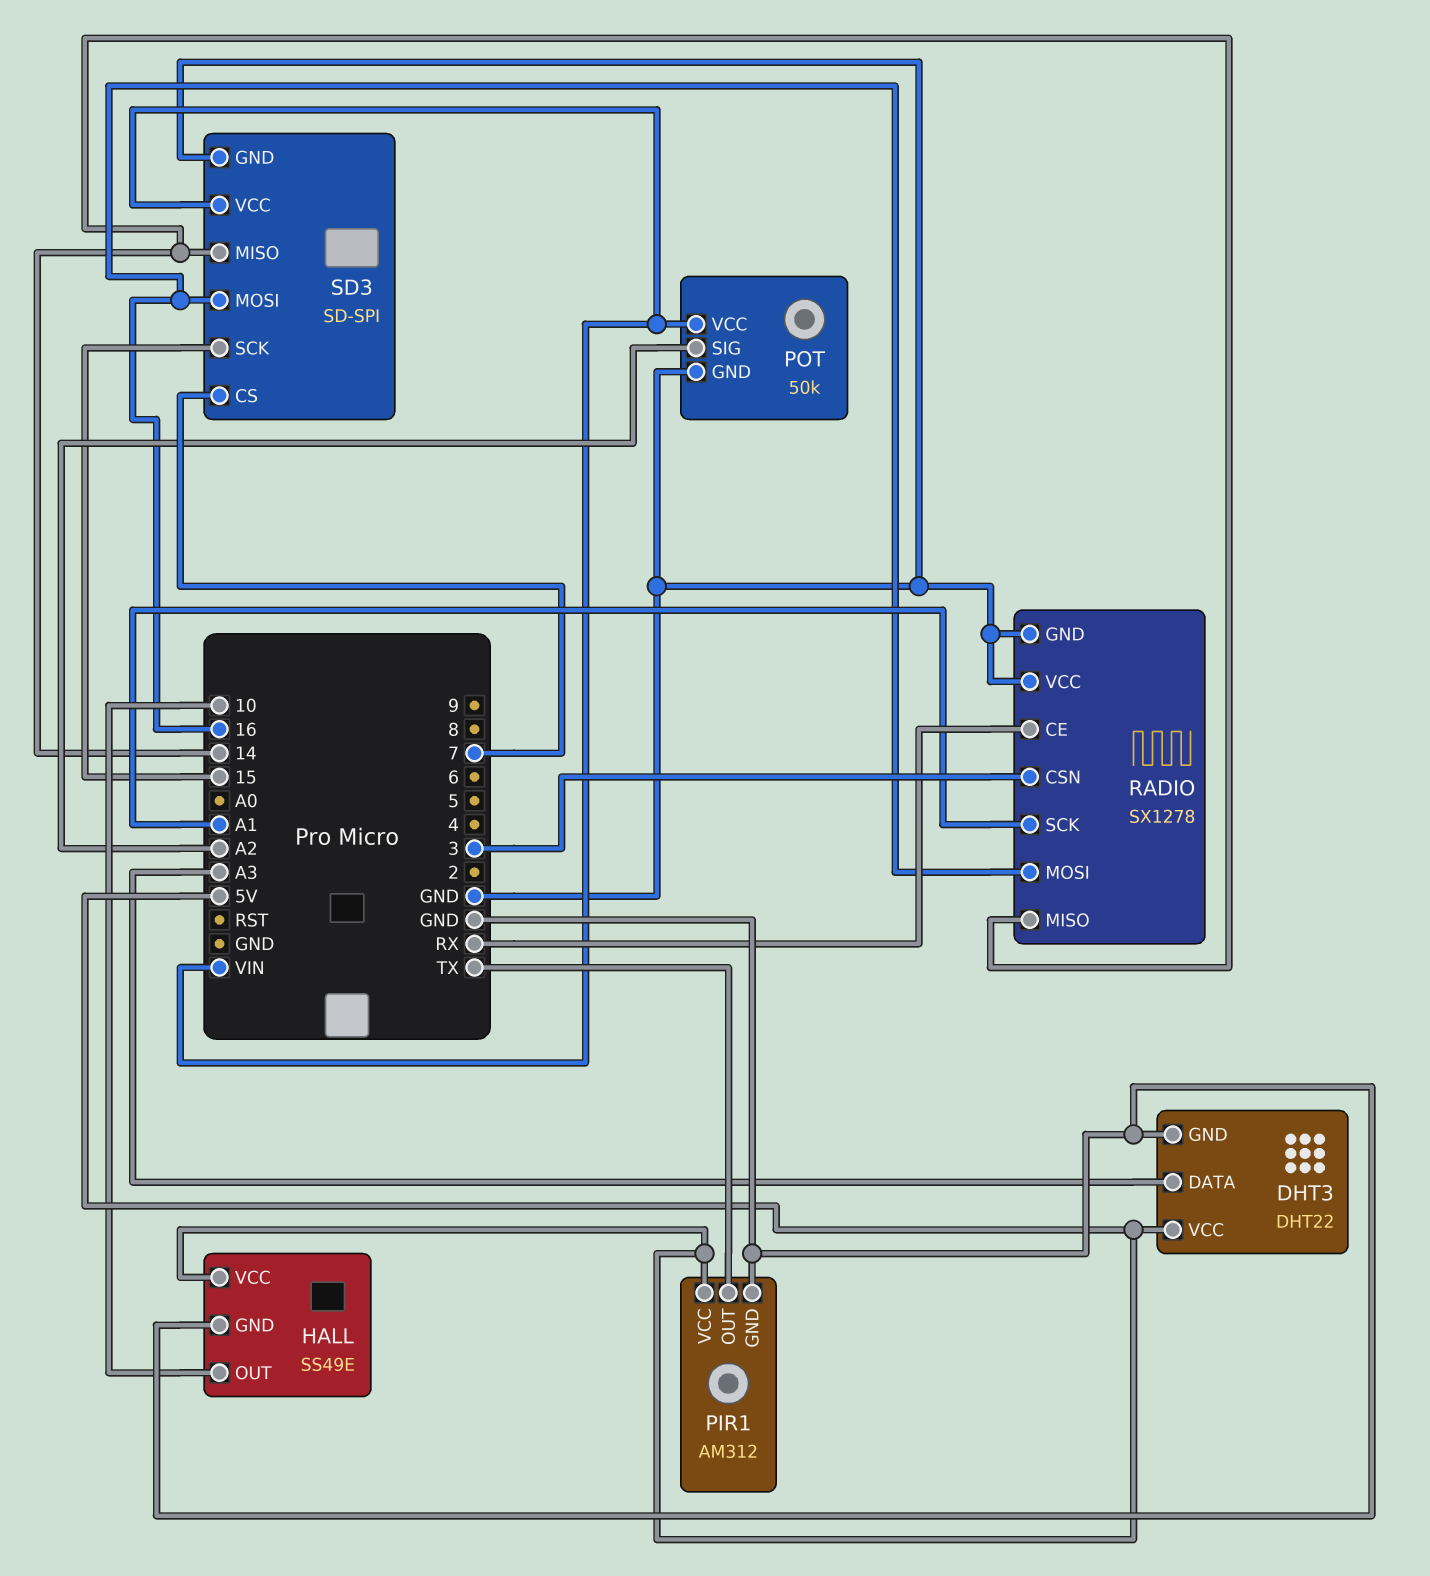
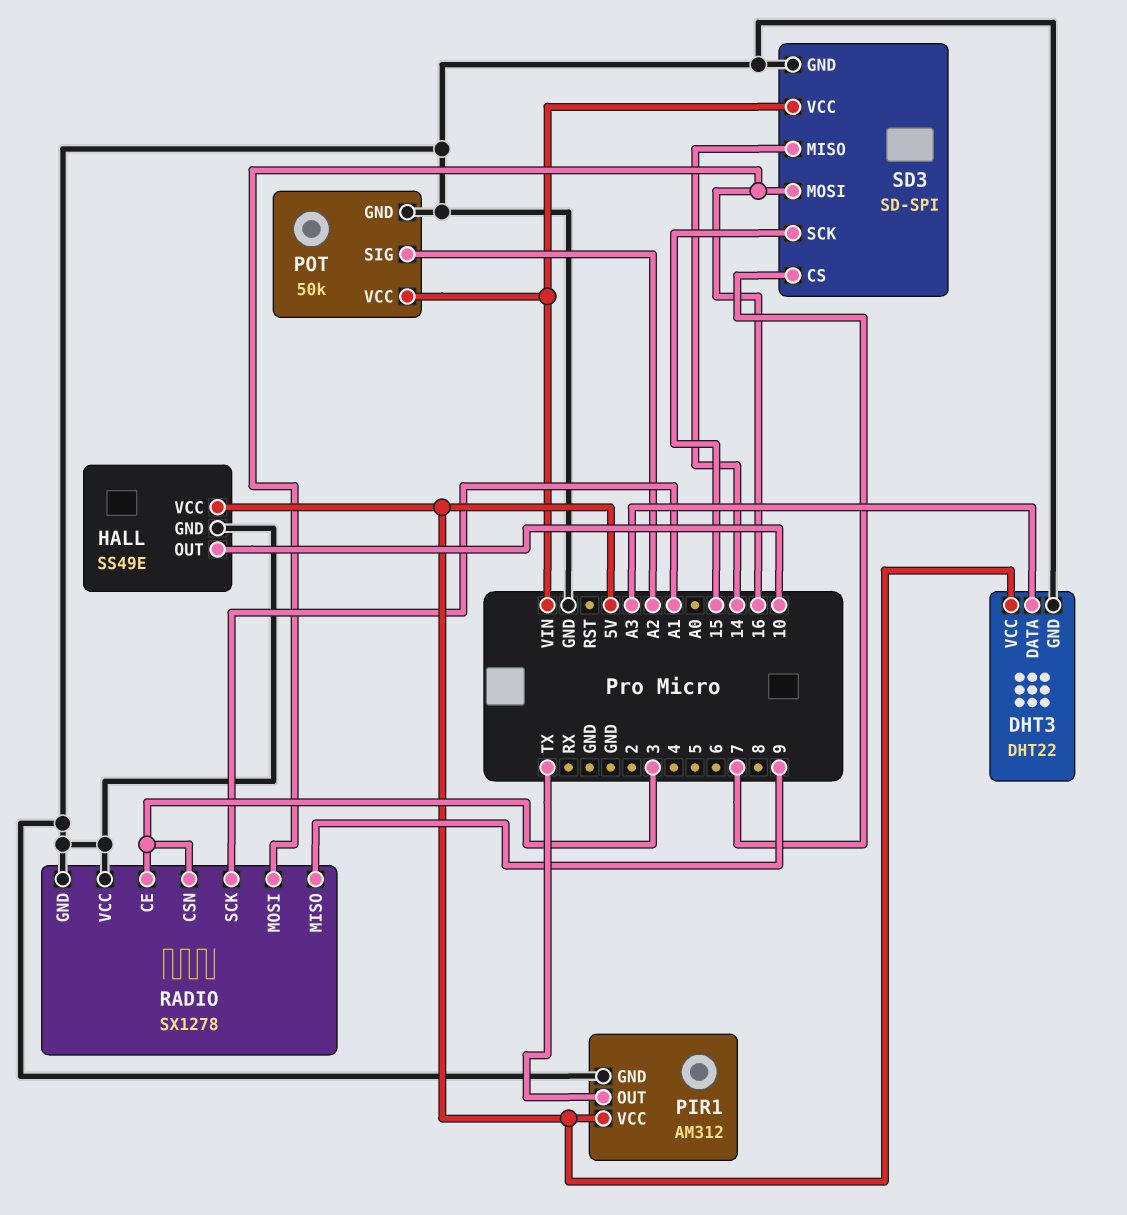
RADIO pin CE: RX -> 3
RADIO pin MISO: 14 -> 9

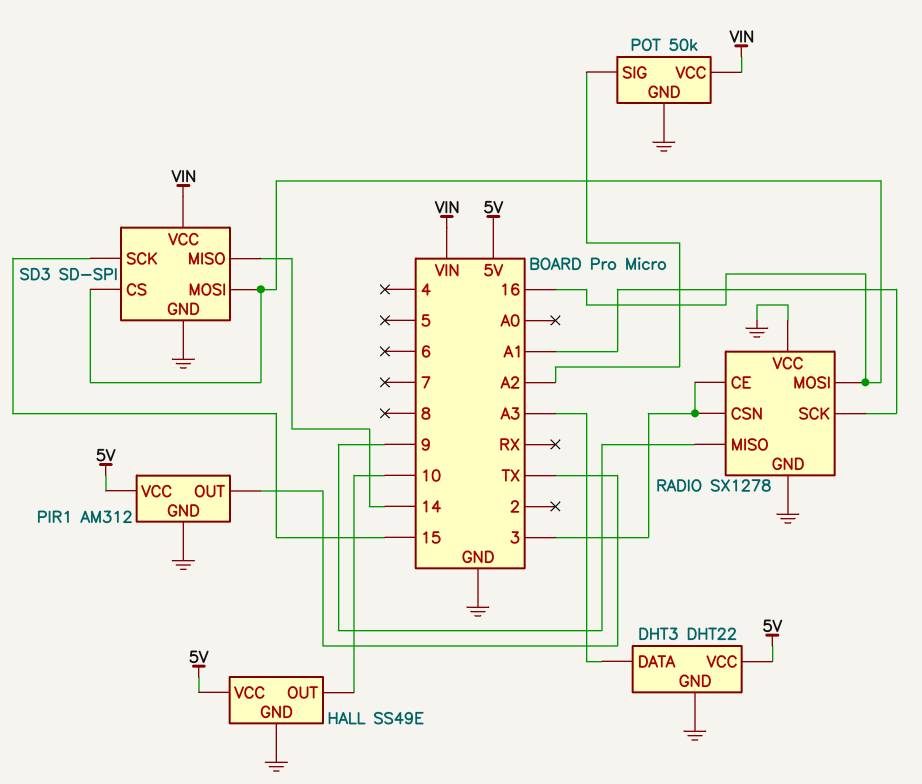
SD3 pin CS: 7 -> 16

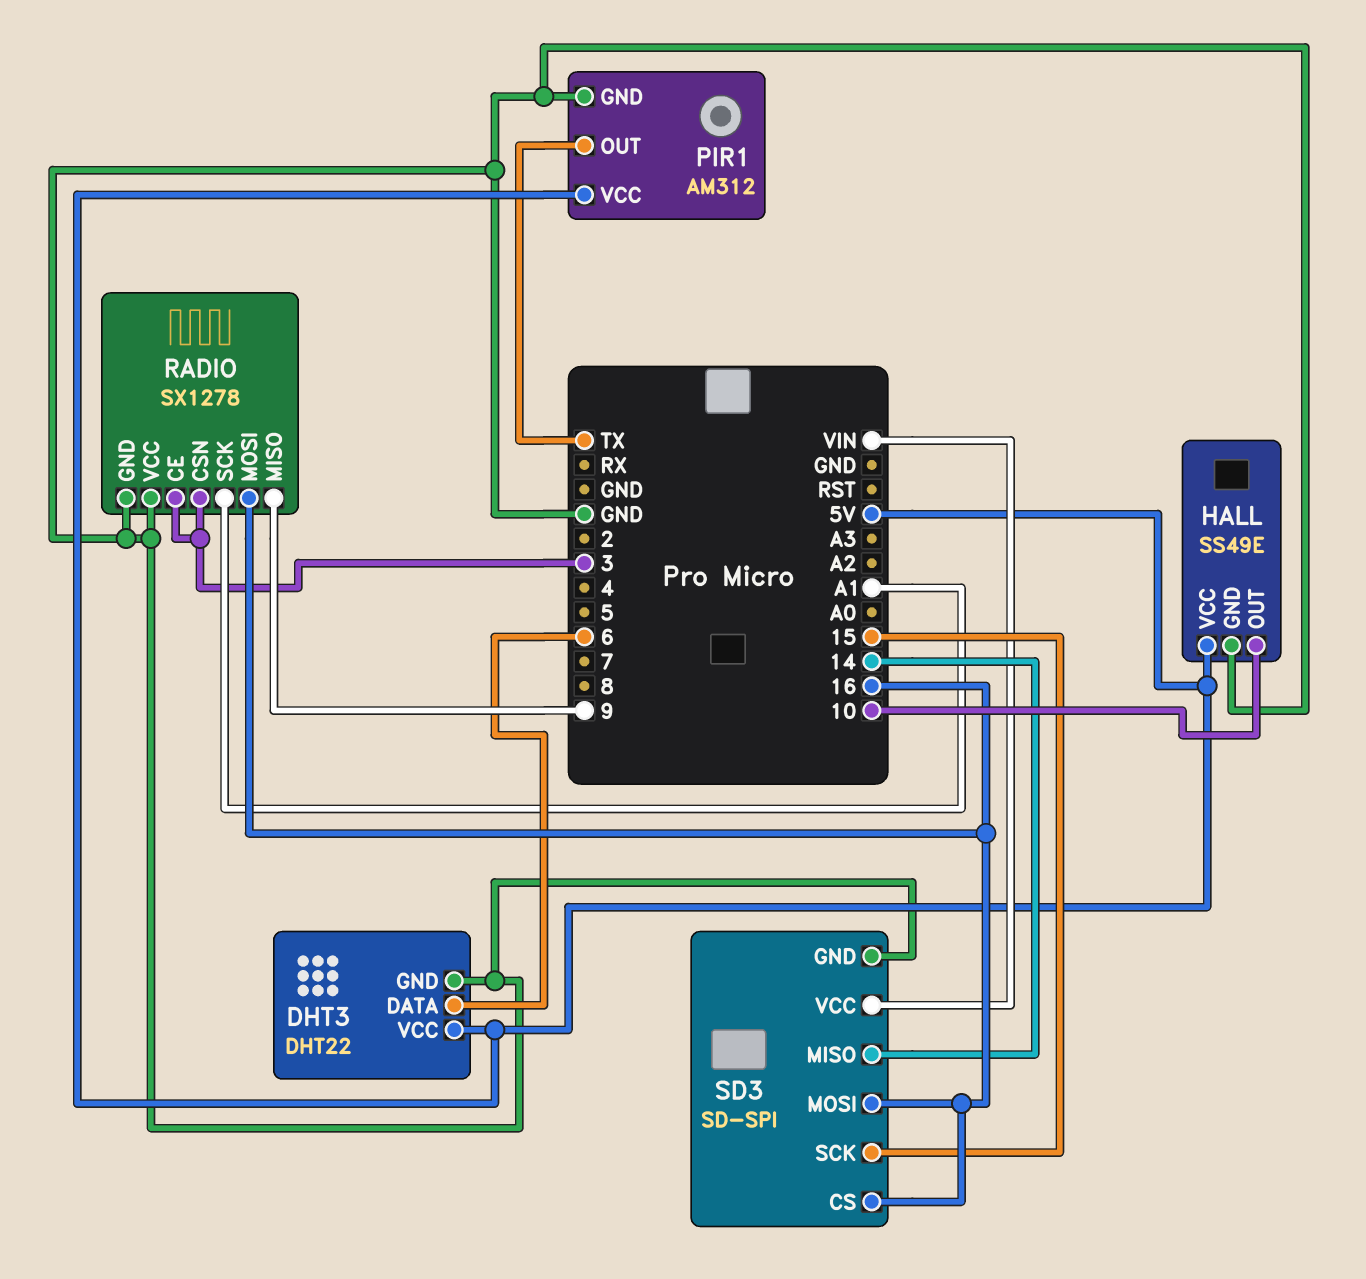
DHT3 pin DATA: A3 -> 6
POT: 50k -> none
POT pin GND: GND -> none
POT pin SIG: A2 -> none
POT pin VCC: VIN -> none

